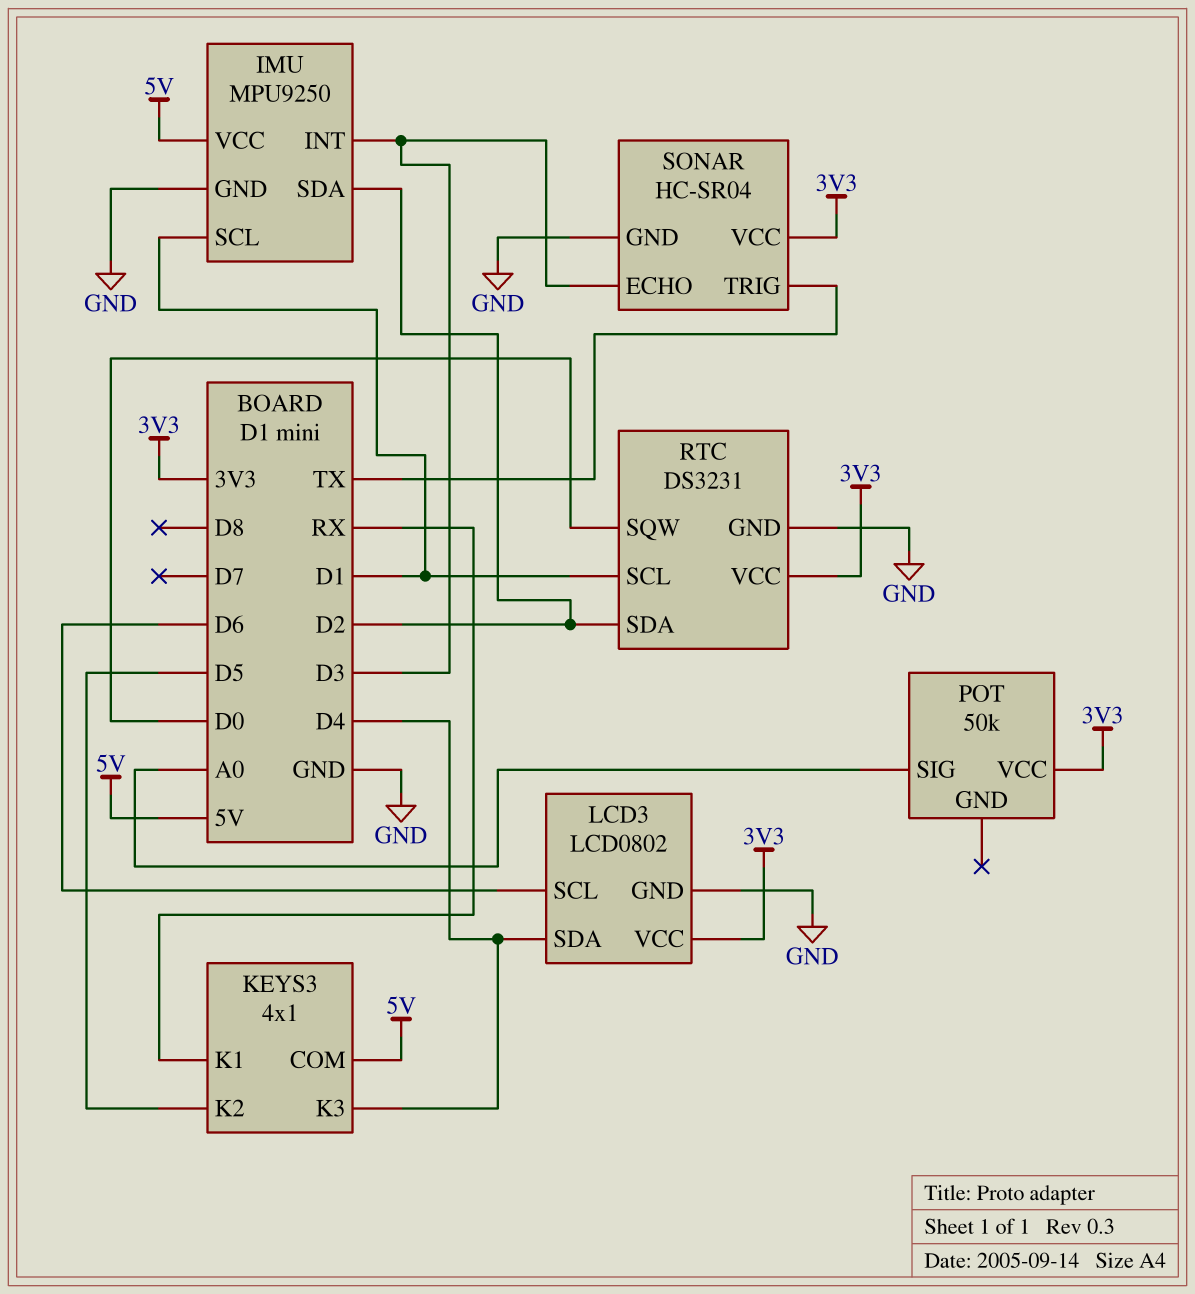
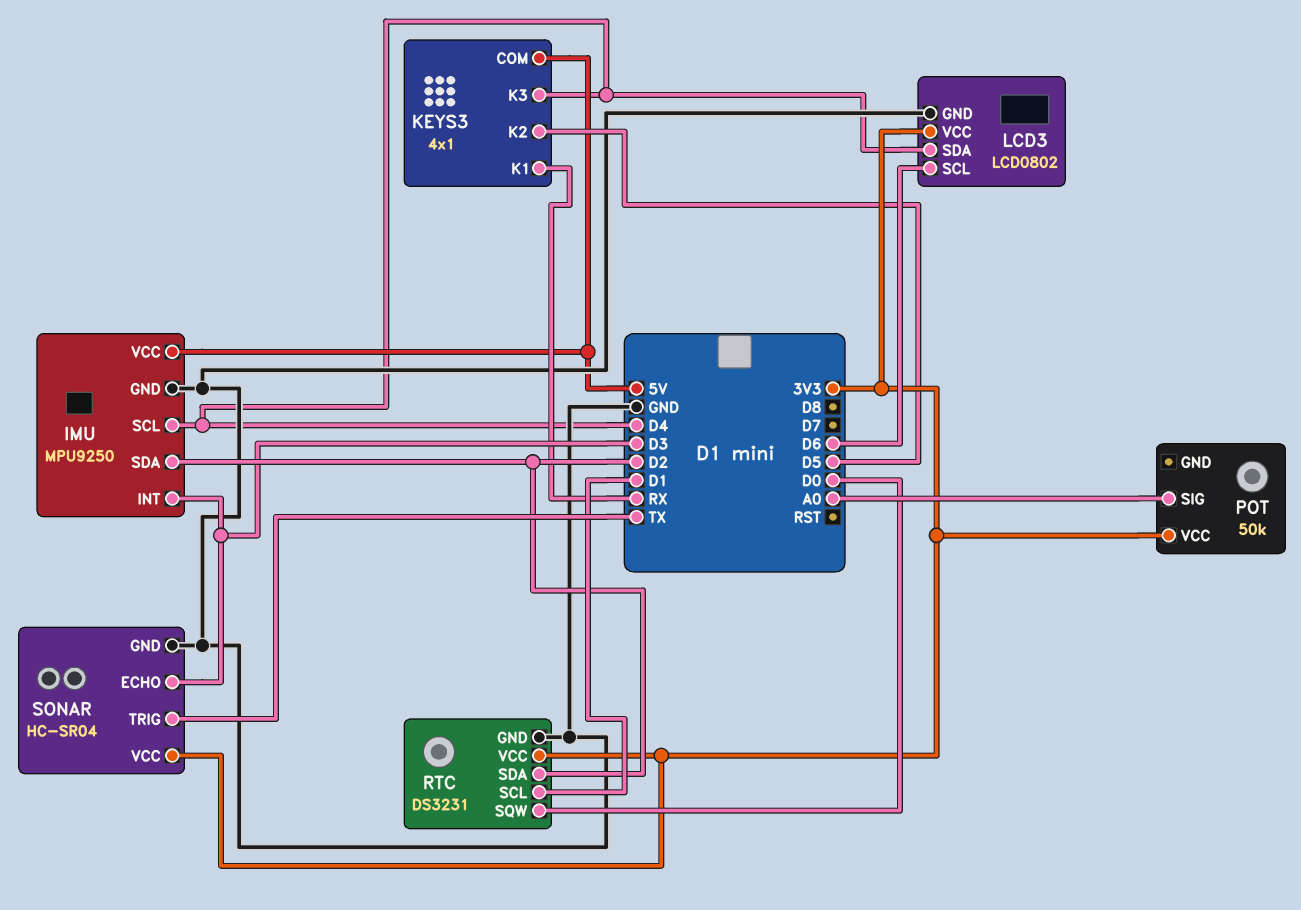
IMU pin SCL: D1 -> D4

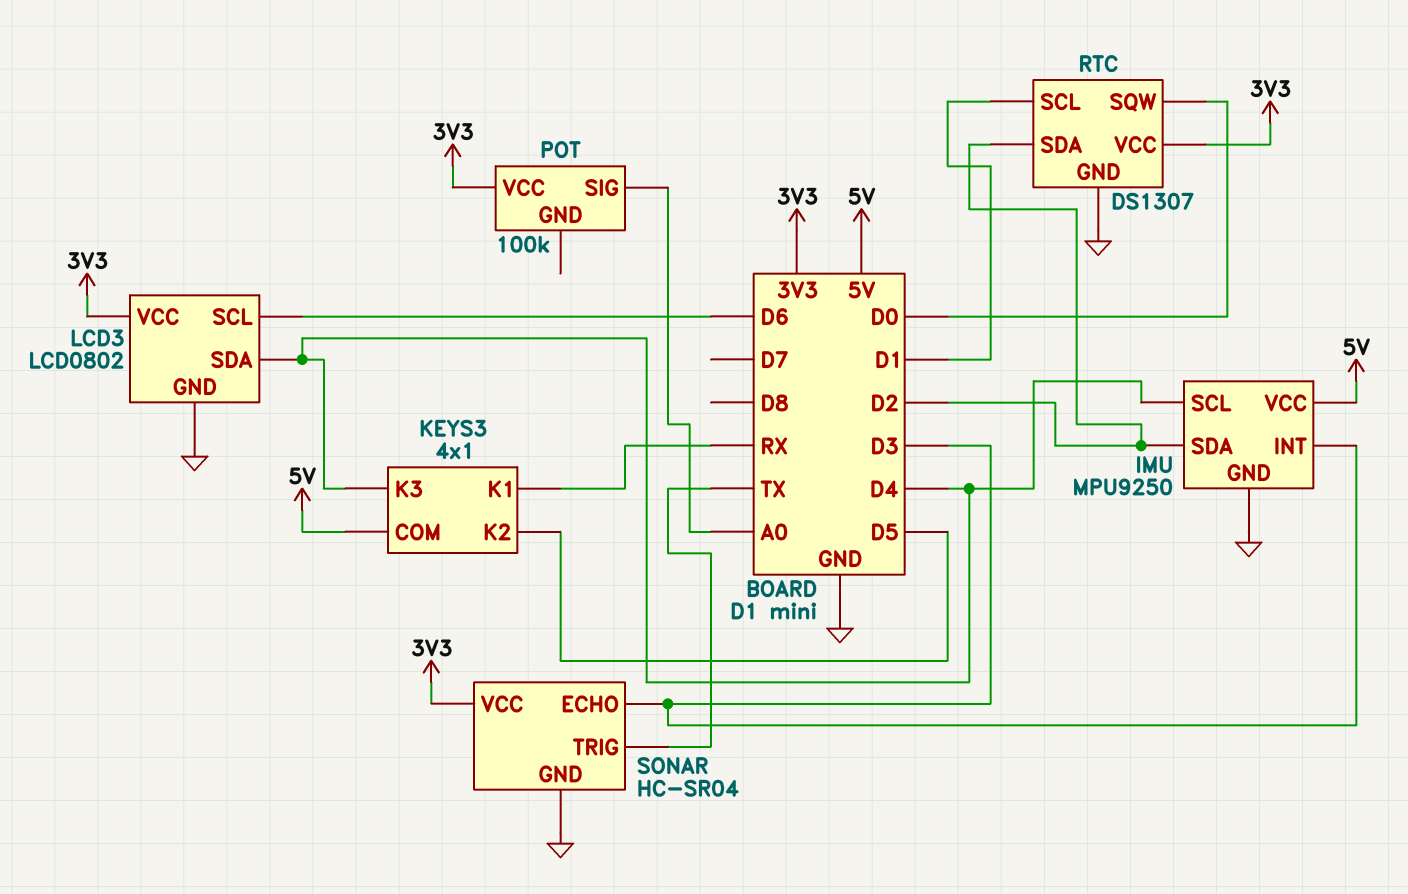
POT: 50k -> 100k
RTC: DS3231 -> DS1307

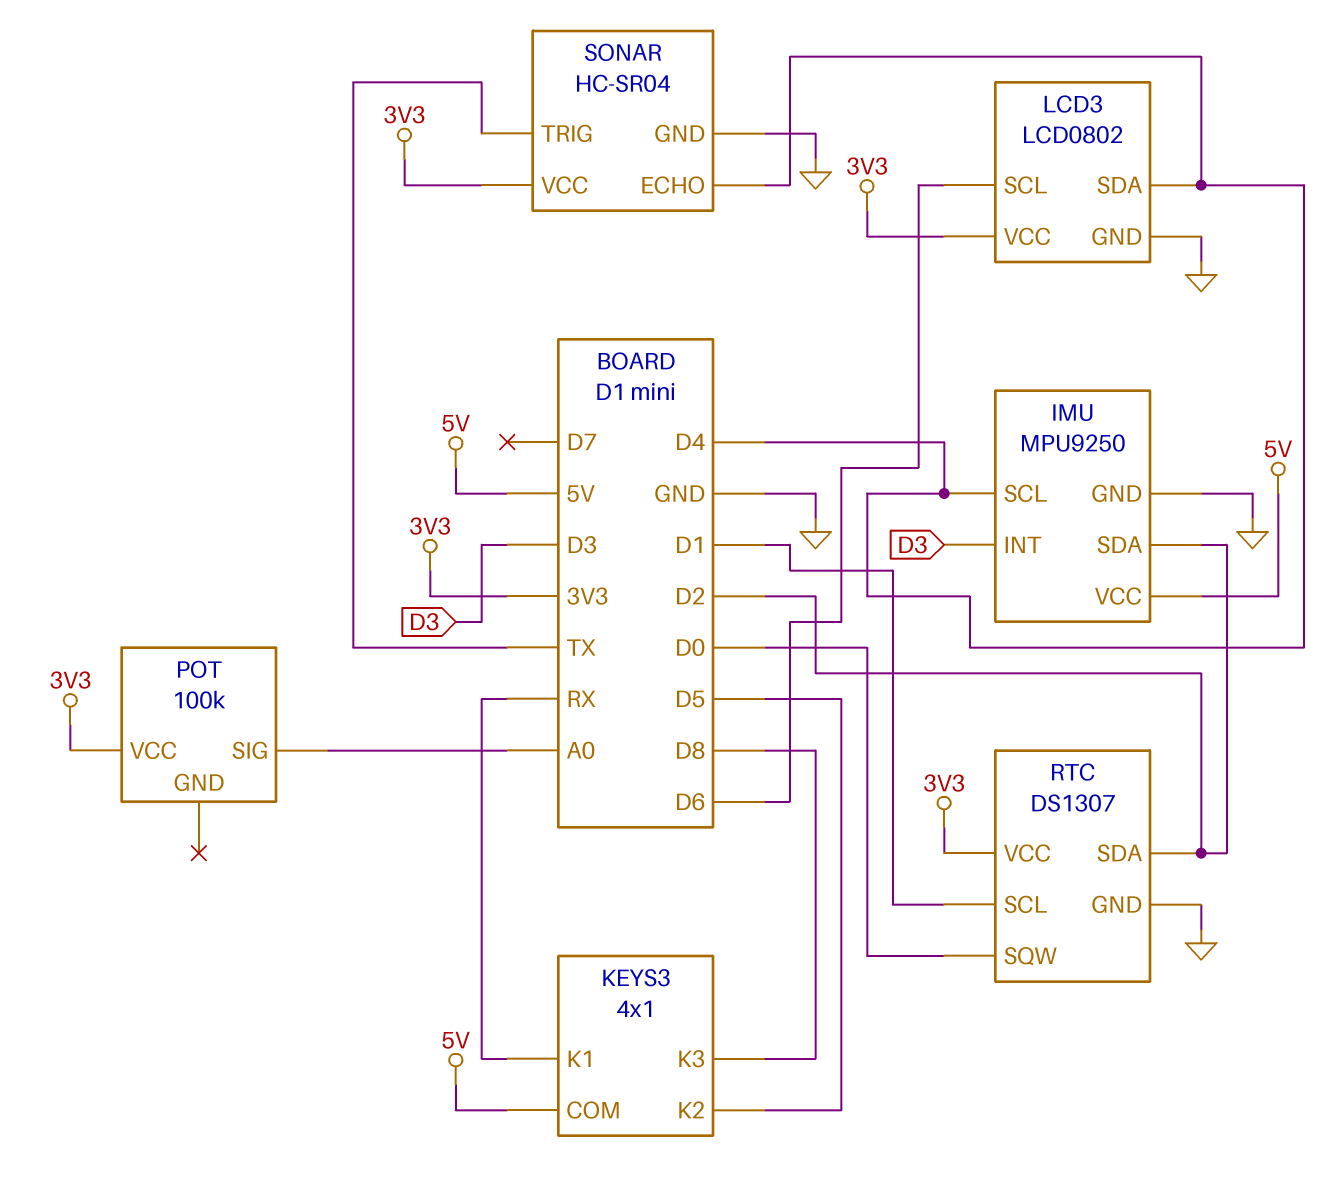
KEYS3 pin K3: D4 -> D8
SONAR pin ECHO: D3 -> D4

